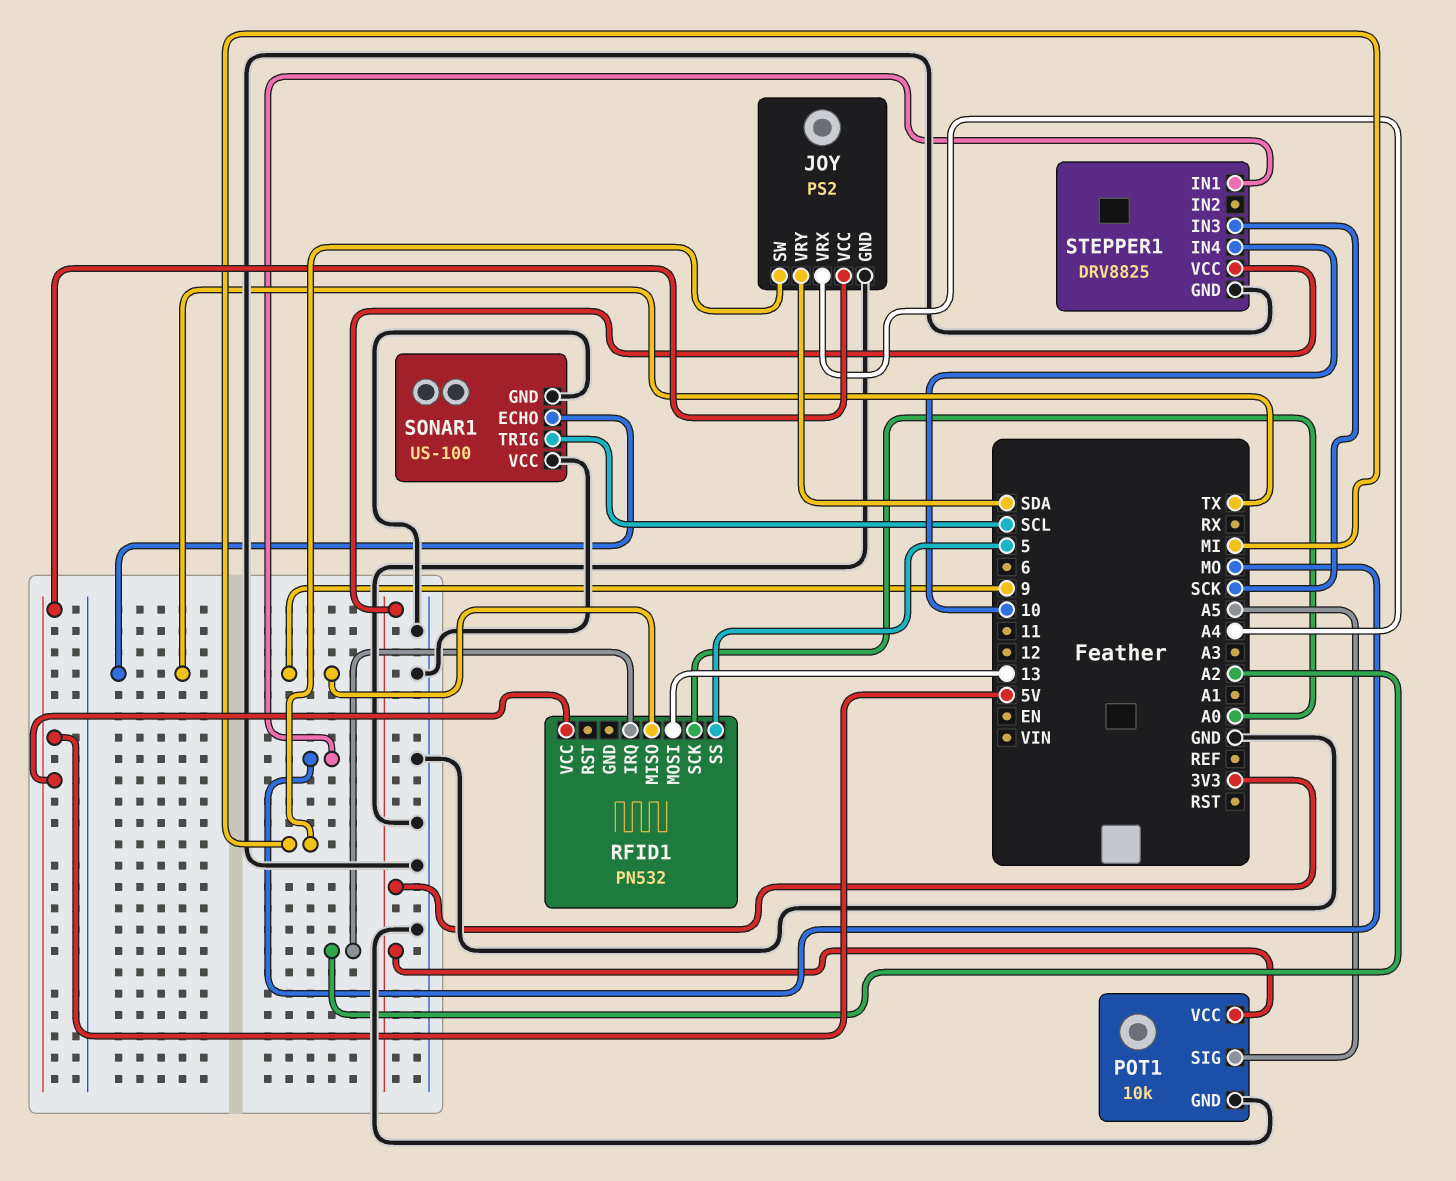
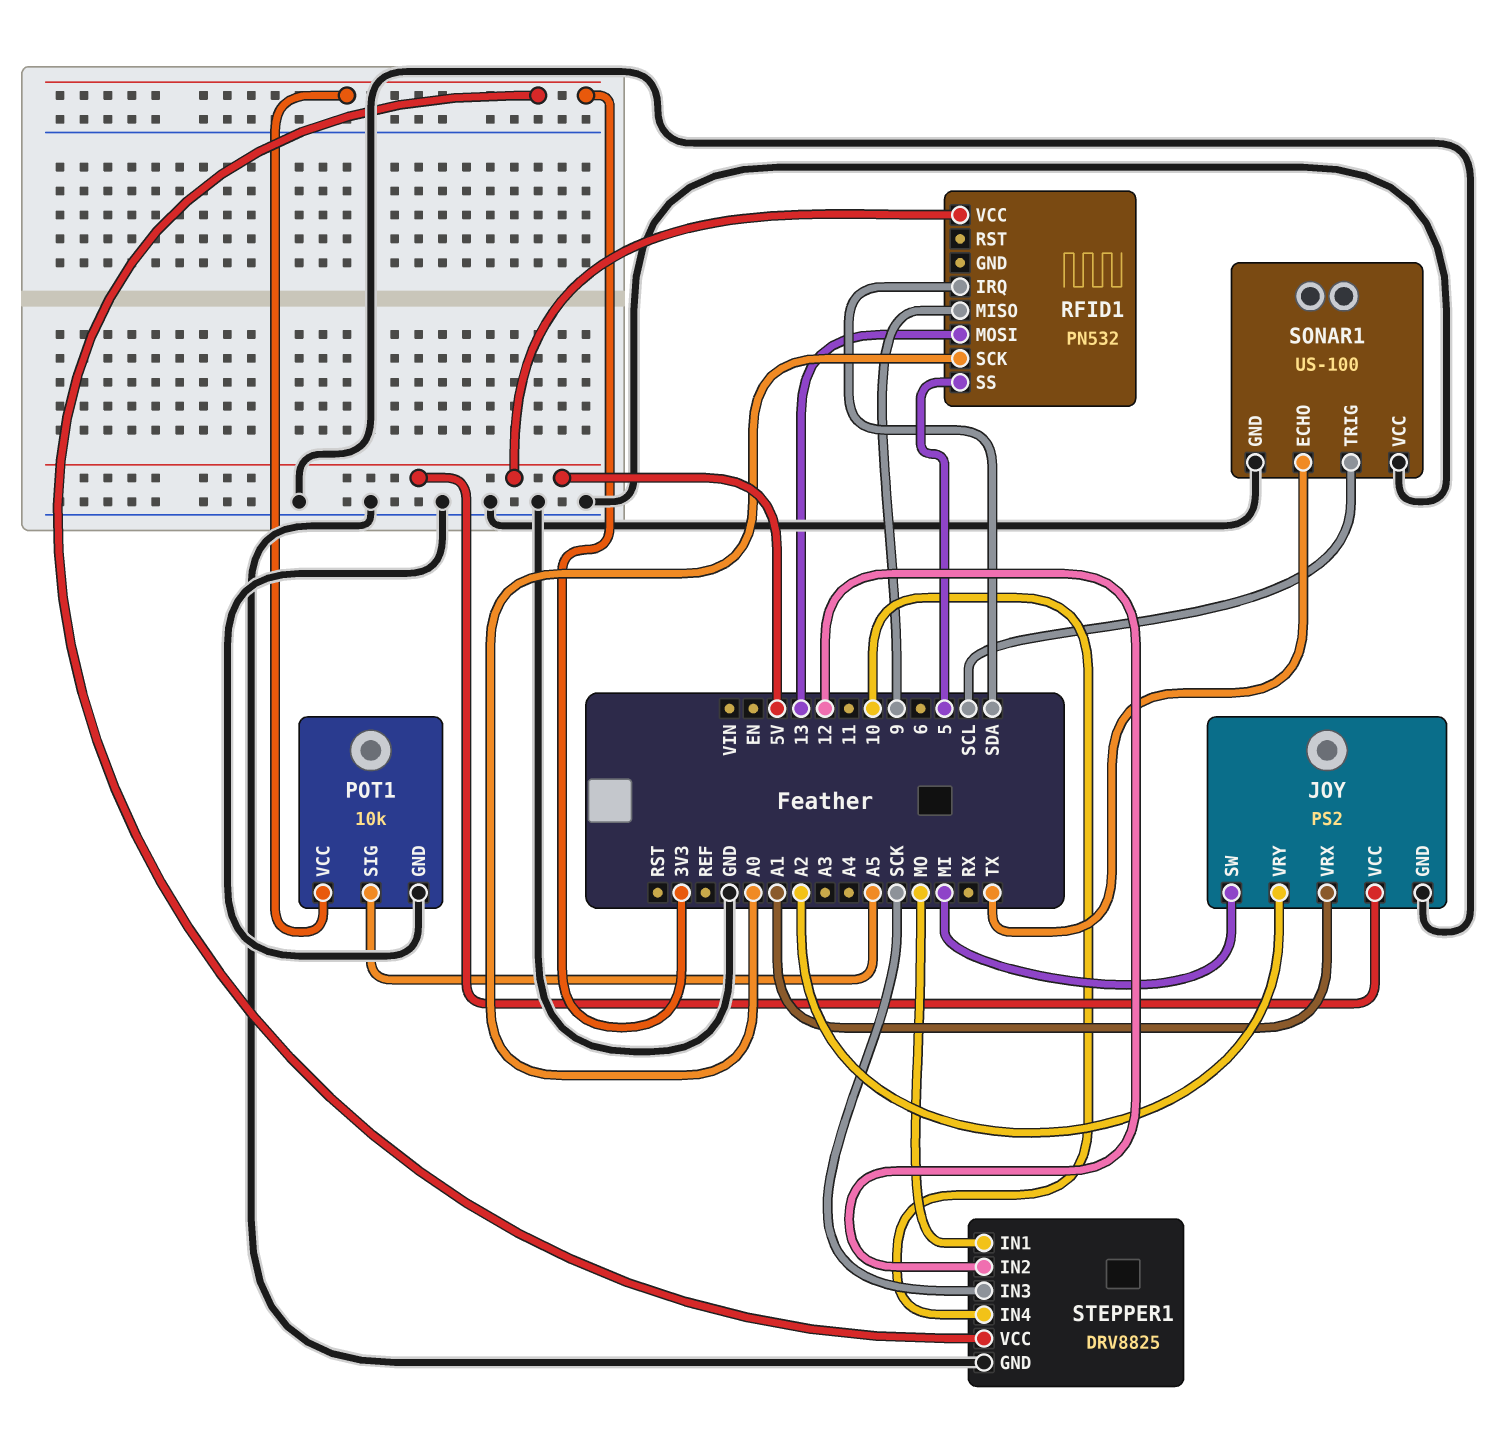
JOY pin VRX: A4 -> A1
JOY pin VRY: SDA -> A2
RFID1 pin IRQ: A2 -> SDA
STEPPER1 pin IN2: none -> 12

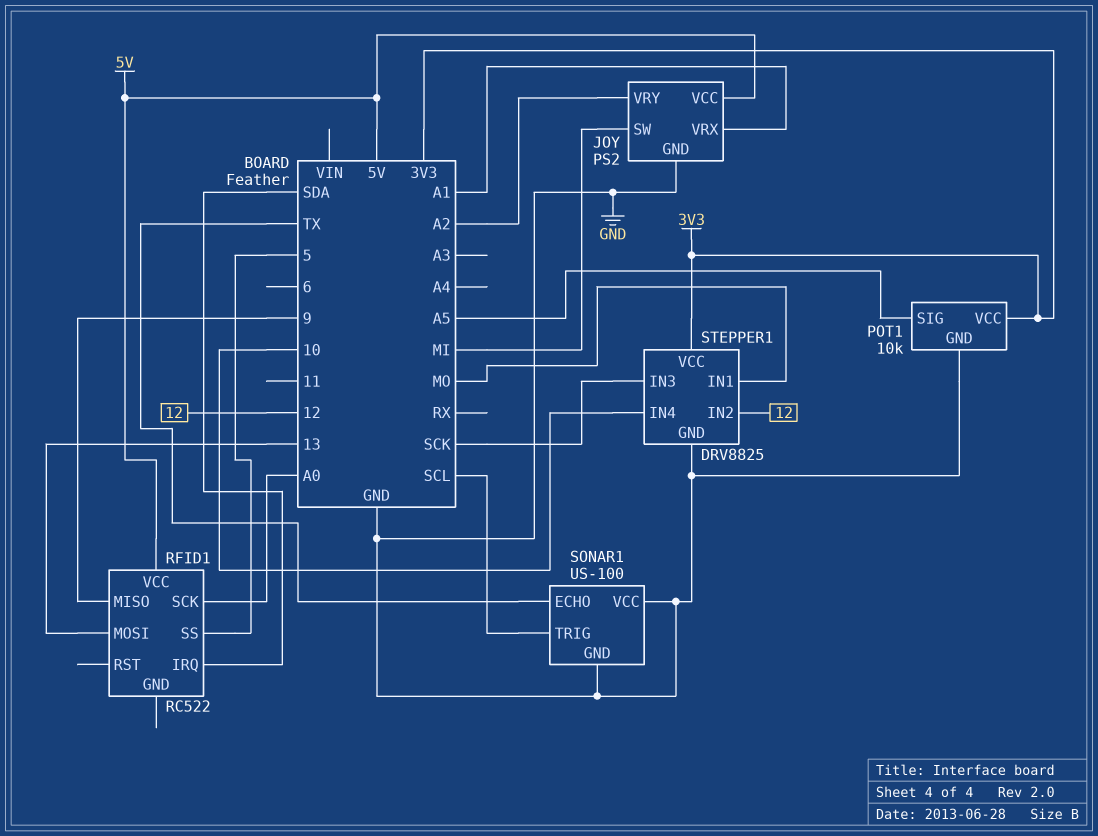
RFID1: PN532 -> RC522

